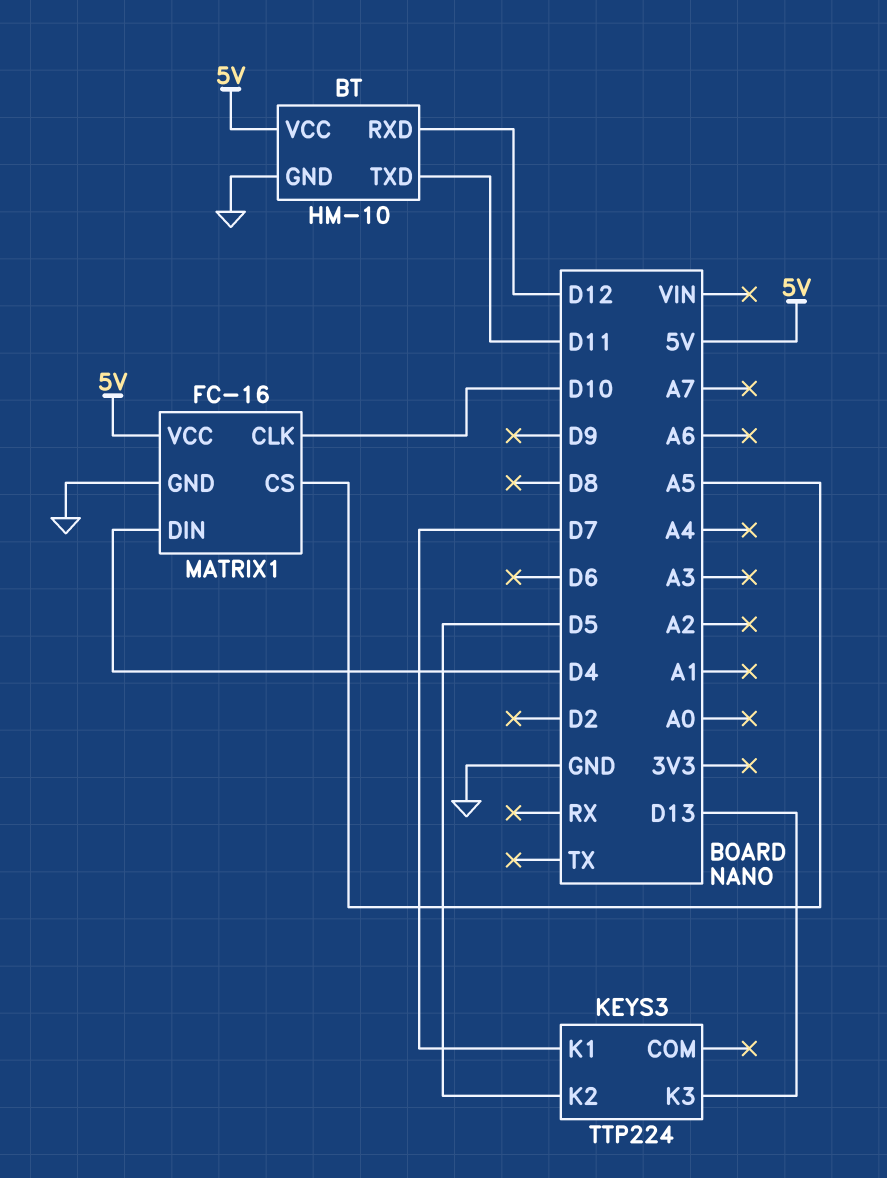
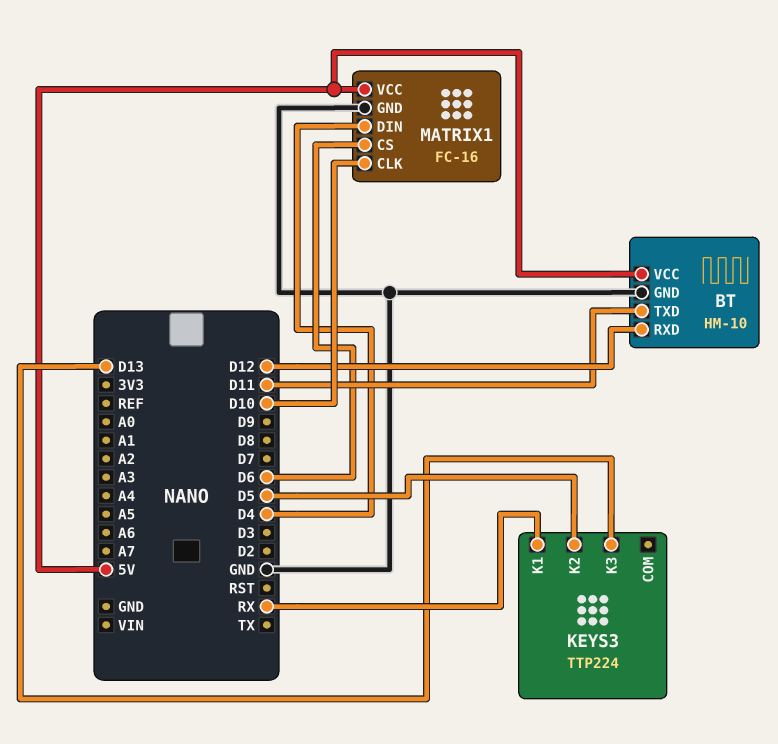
KEYS3 pin K1: D7 -> RX
MATRIX1 pin CS: A5 -> D6

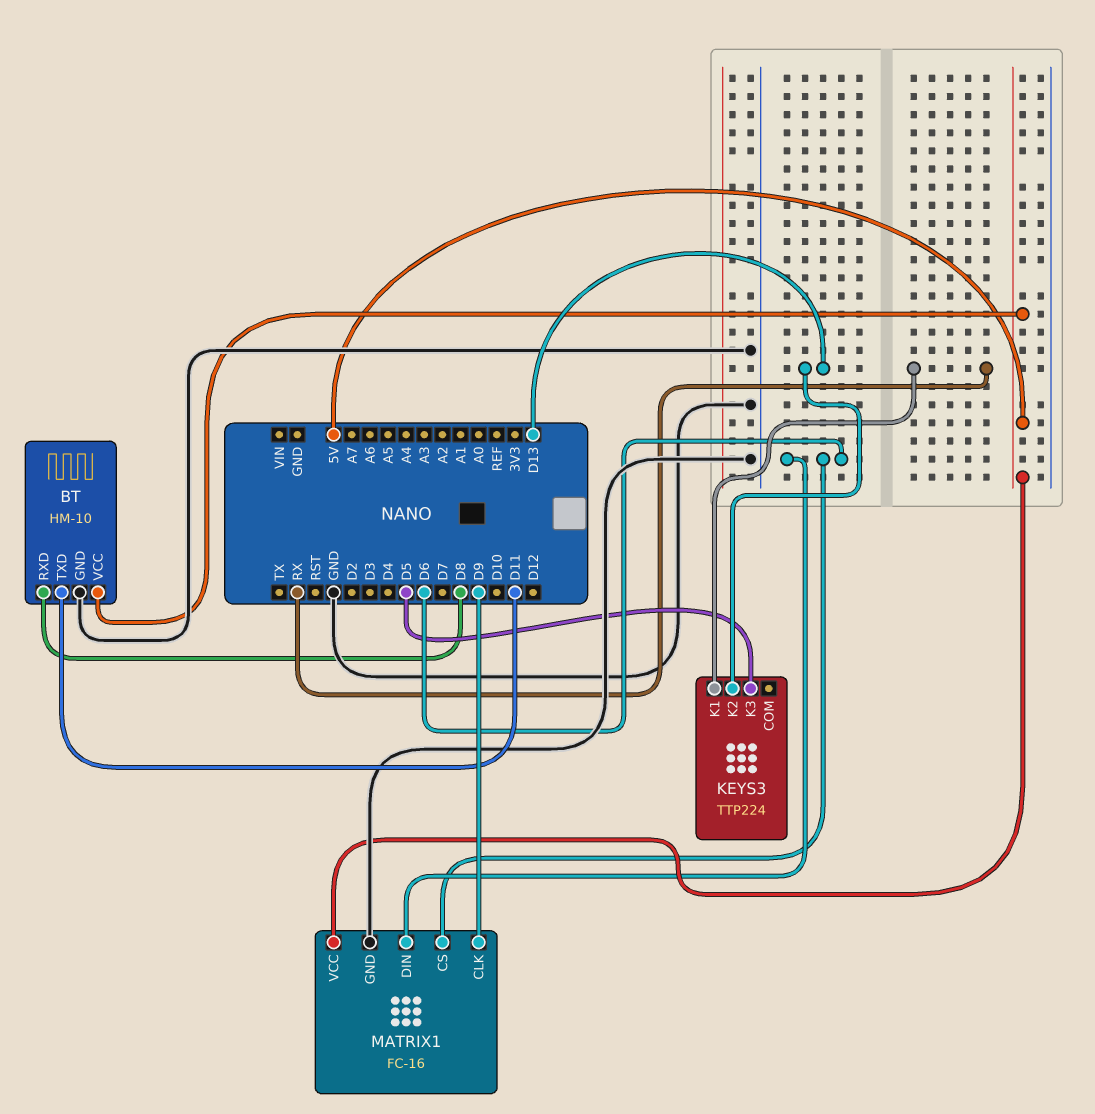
BT pin RXD: D12 -> D8
KEYS3 pin K2: D5 -> D13
KEYS3 pin K3: D13 -> D5
MATRIX1 pin CLK: D10 -> D9
MATRIX1 pin DIN: D4 -> D6

